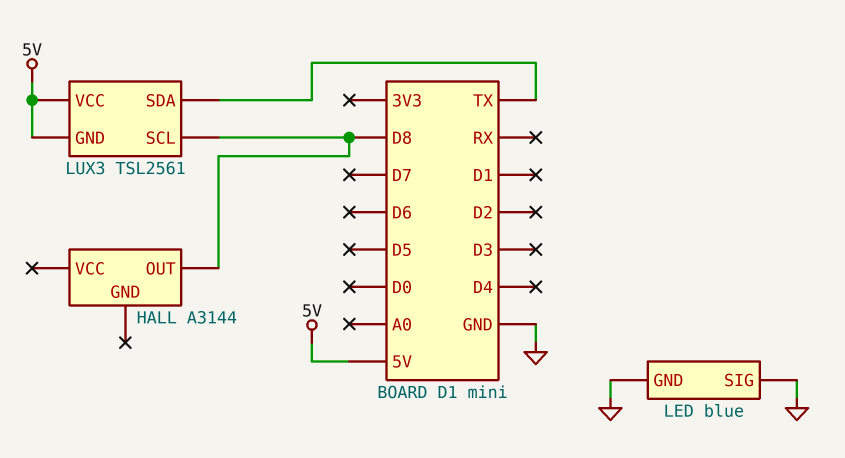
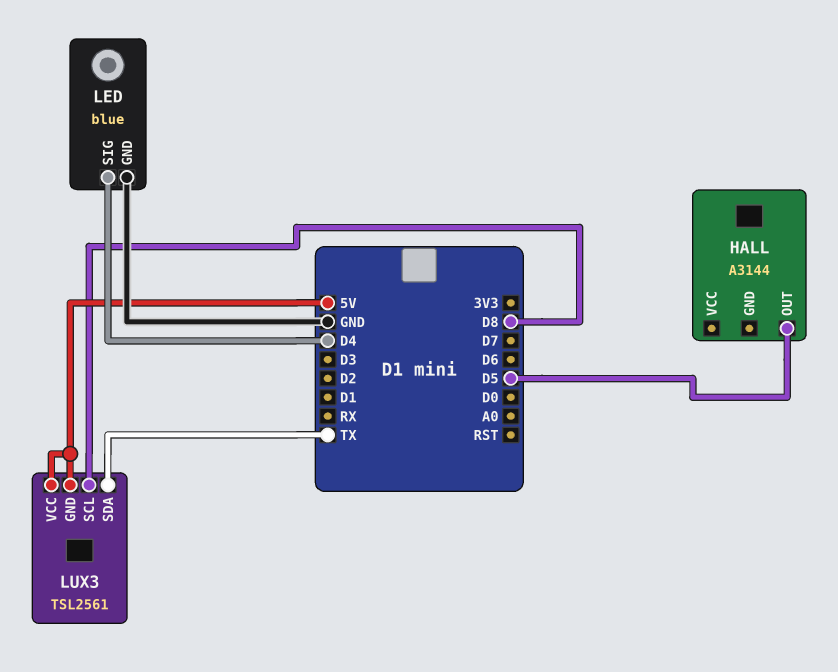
HALL pin OUT: D8 -> D5
LED pin SIG: GND -> D4

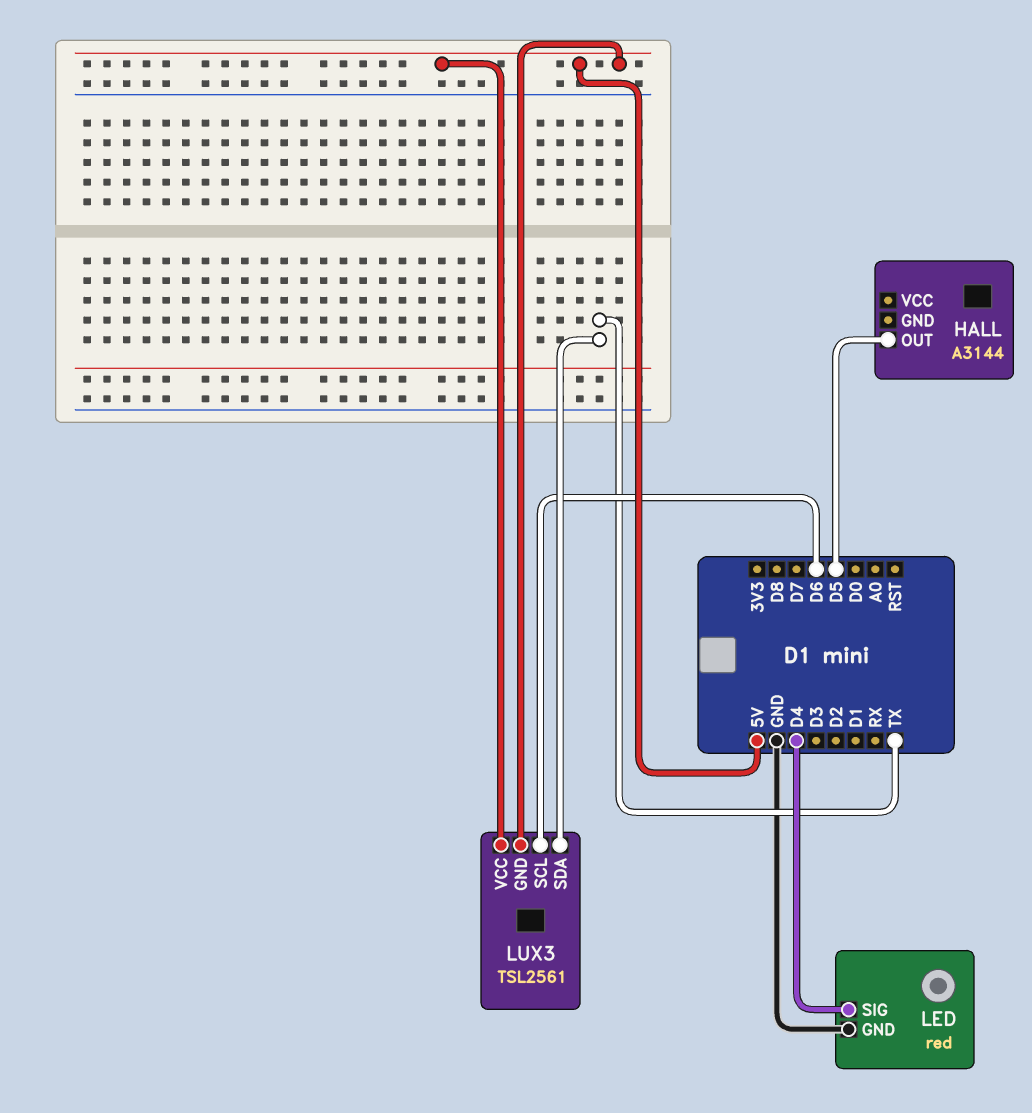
LED: blue -> red
LUX3 pin SCL: D8 -> D6

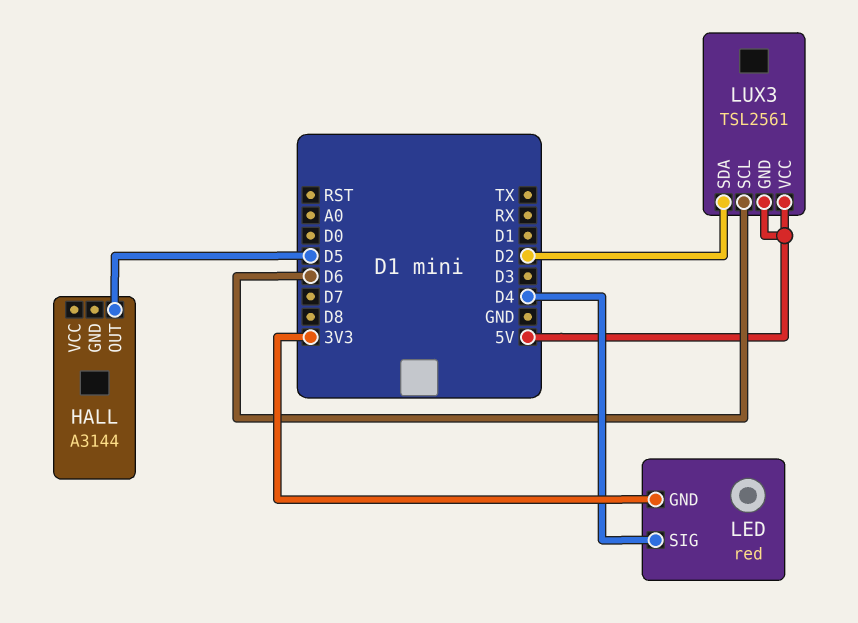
LED pin GND: GND -> 3V3
LUX3 pin SDA: TX -> D2

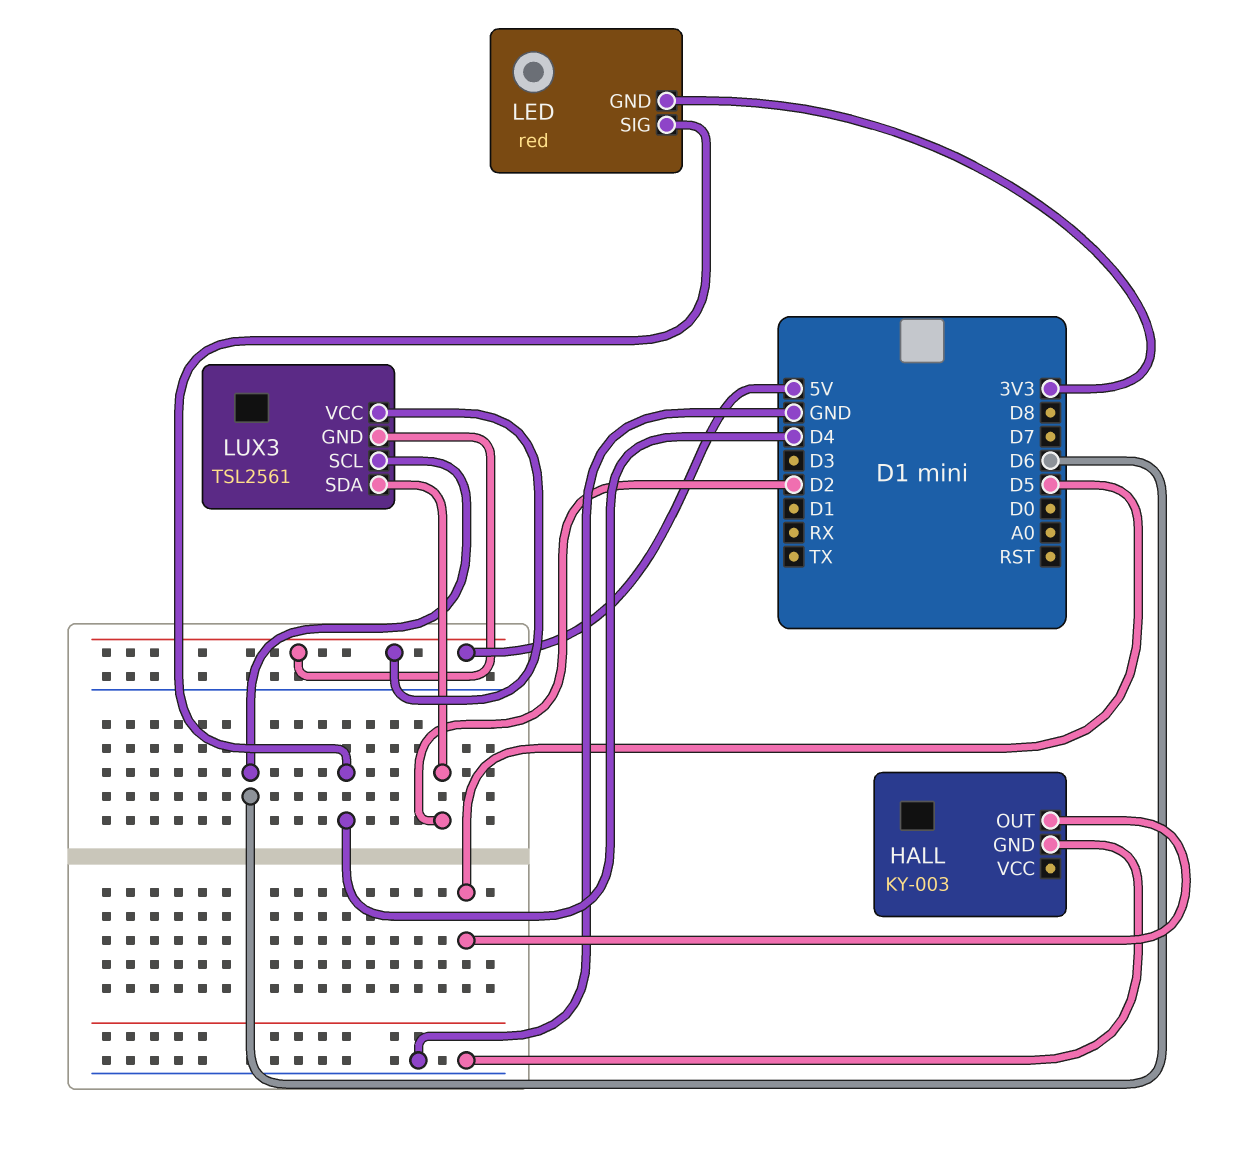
HALL: A3144 -> KY-003
HALL pin GND: none -> GND

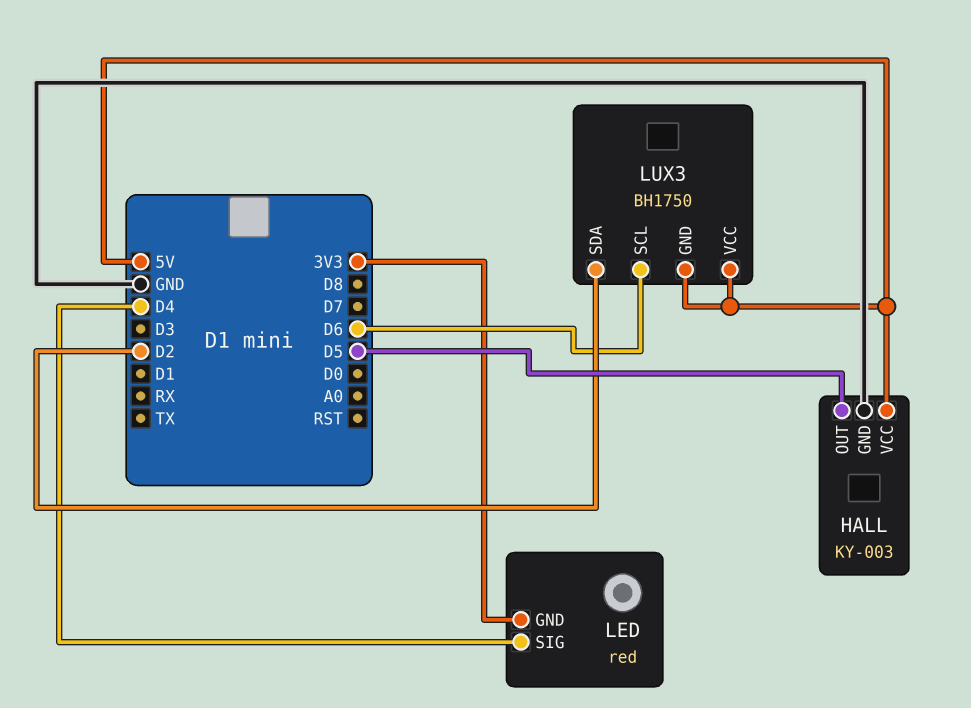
HALL pin VCC: none -> 5V
LUX3: TSL2561 -> BH1750

